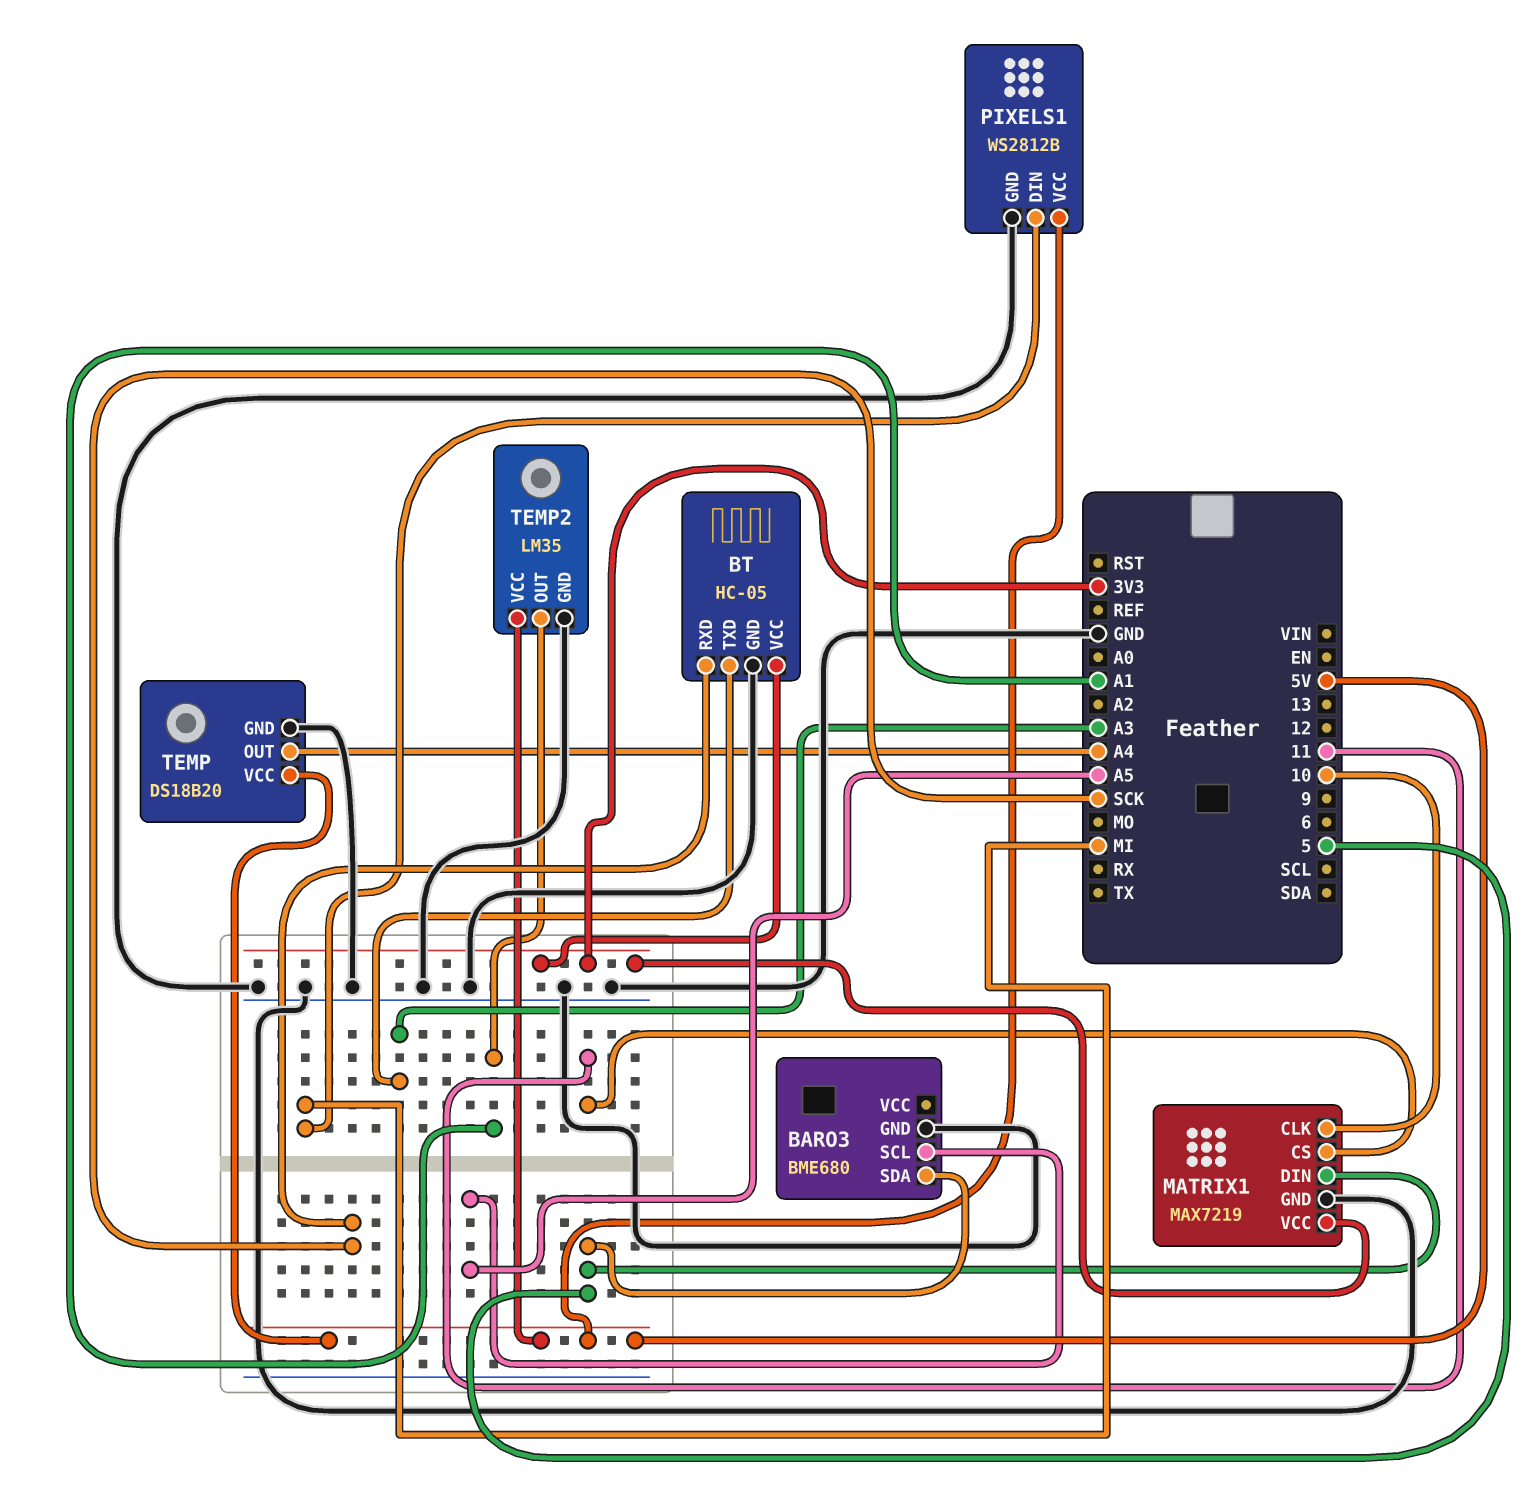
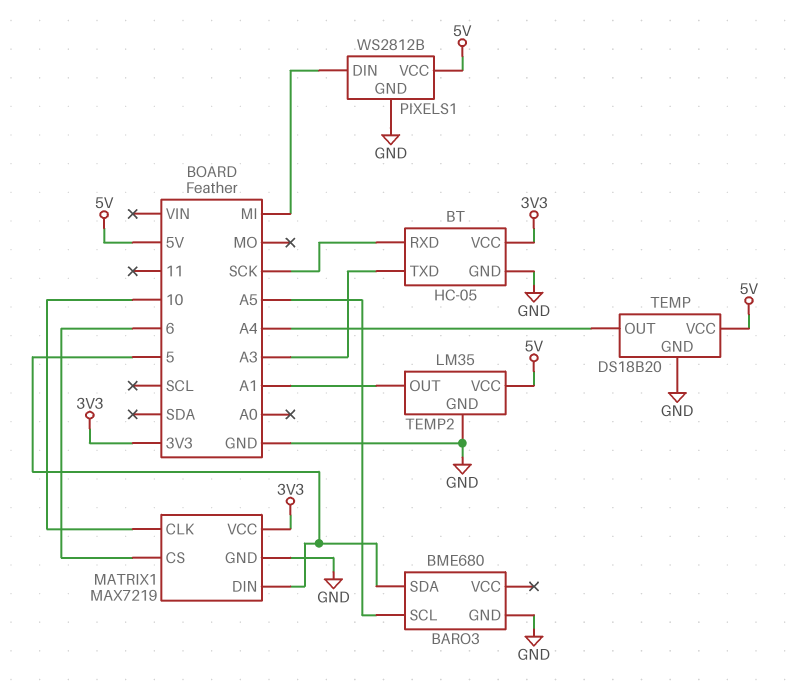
MATRIX1 pin CS: 11 -> 6

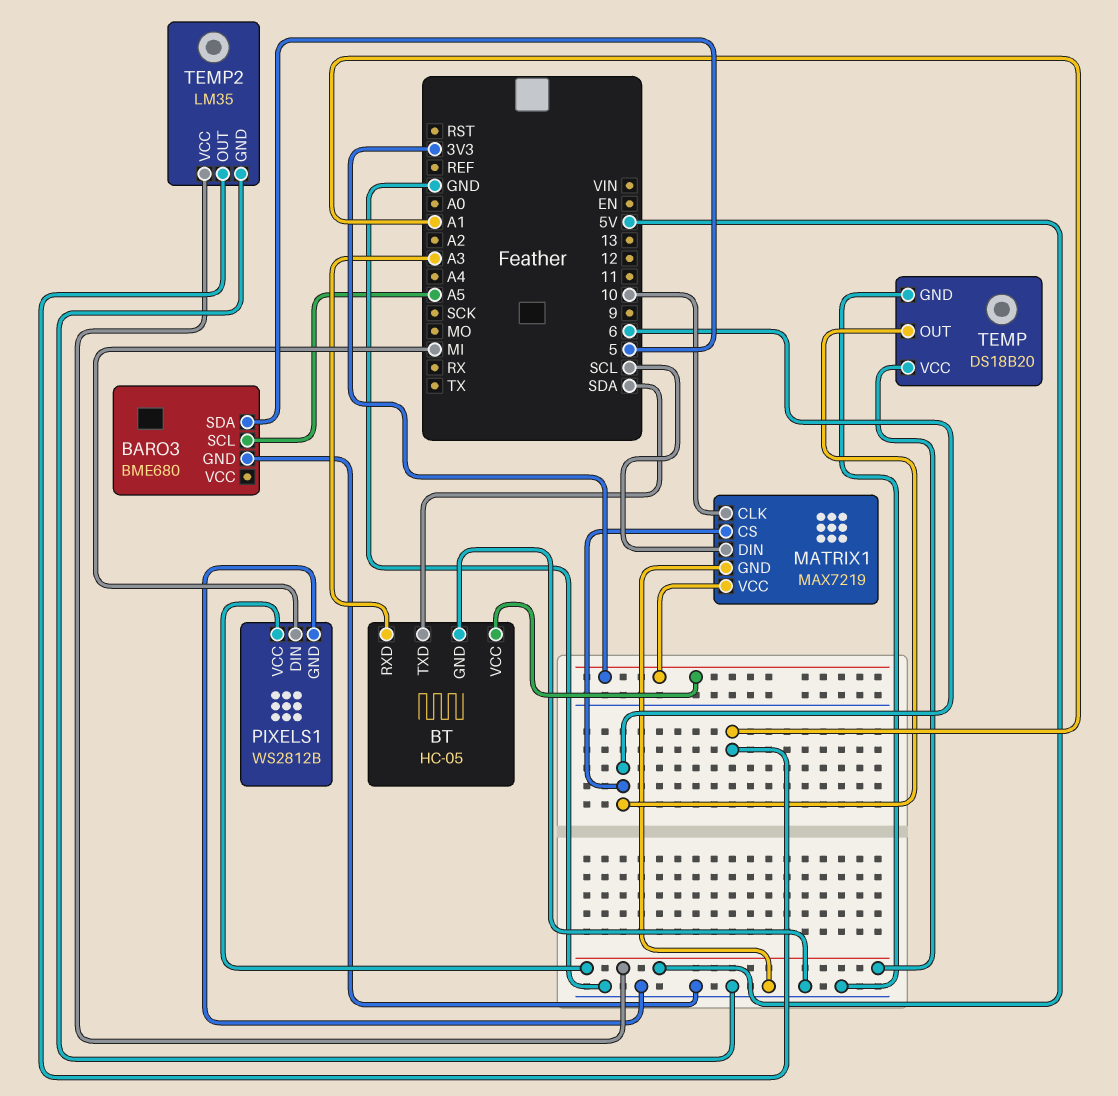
BT pin RXD: SCK -> A3
BT pin TXD: A3 -> SDA
MATRIX1 pin DIN: 5 -> SCL
TEMP pin OUT: A4 -> 6

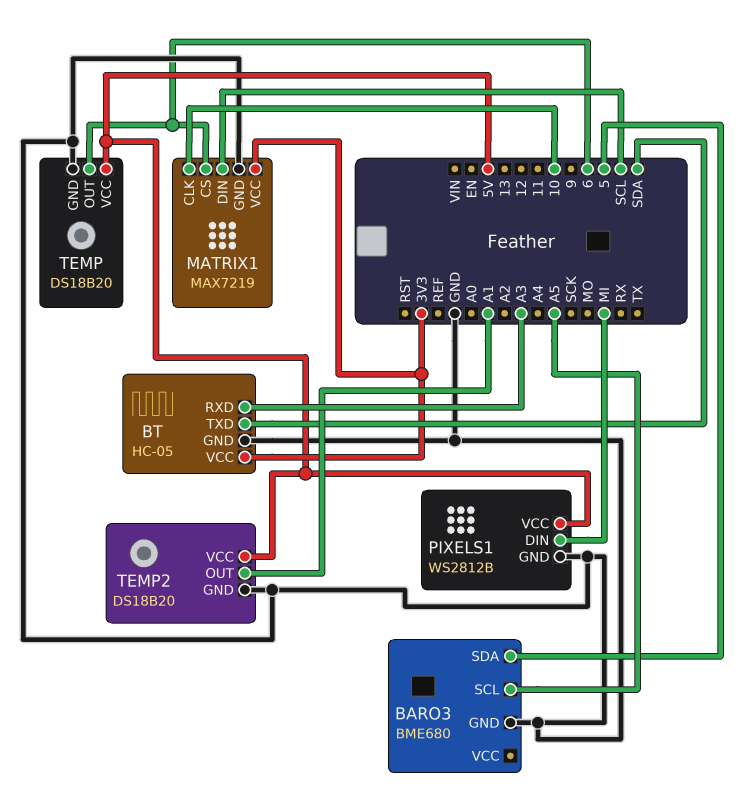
TEMP2: LM35 -> DS18B20

